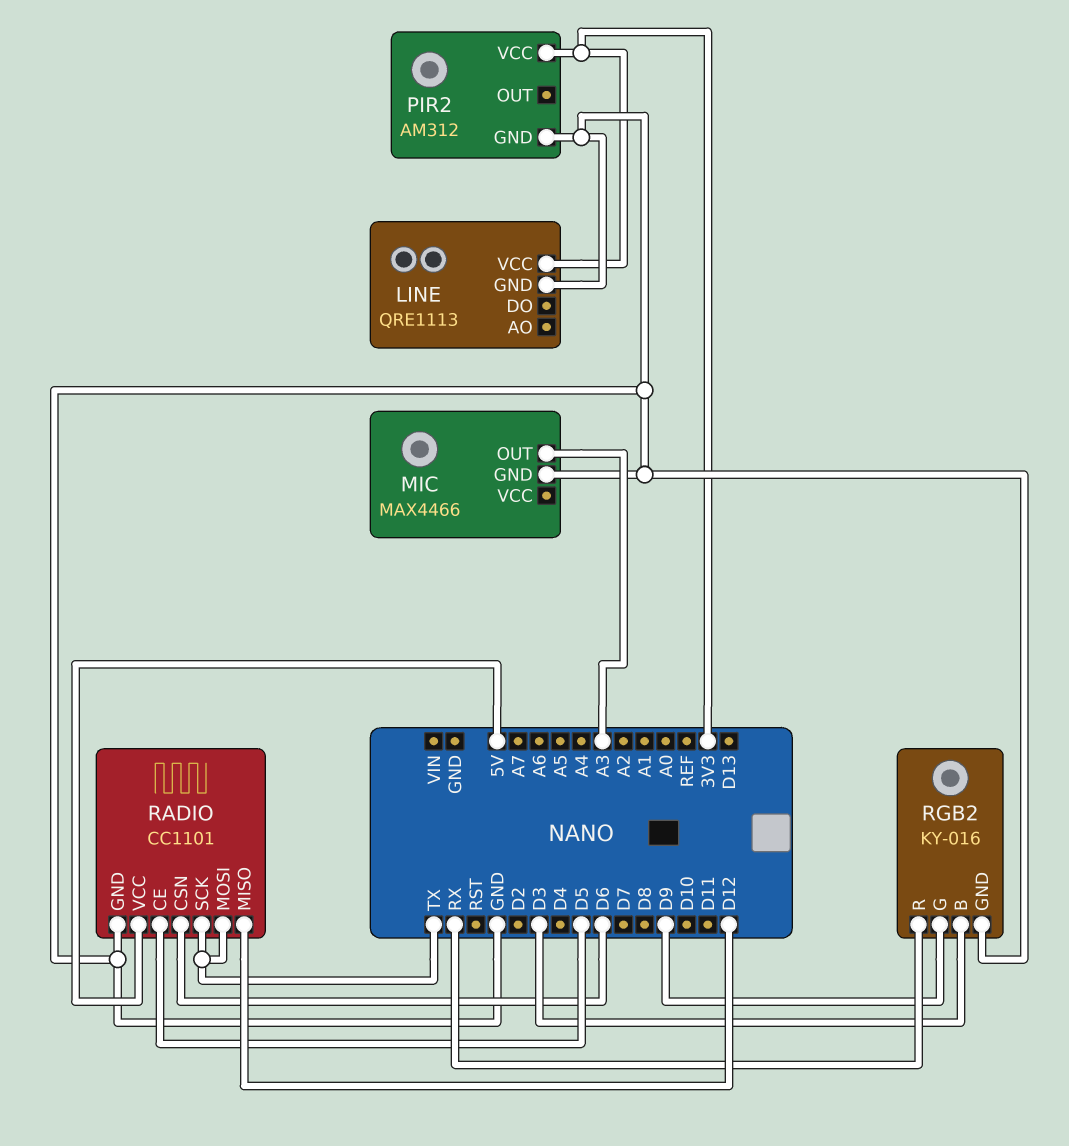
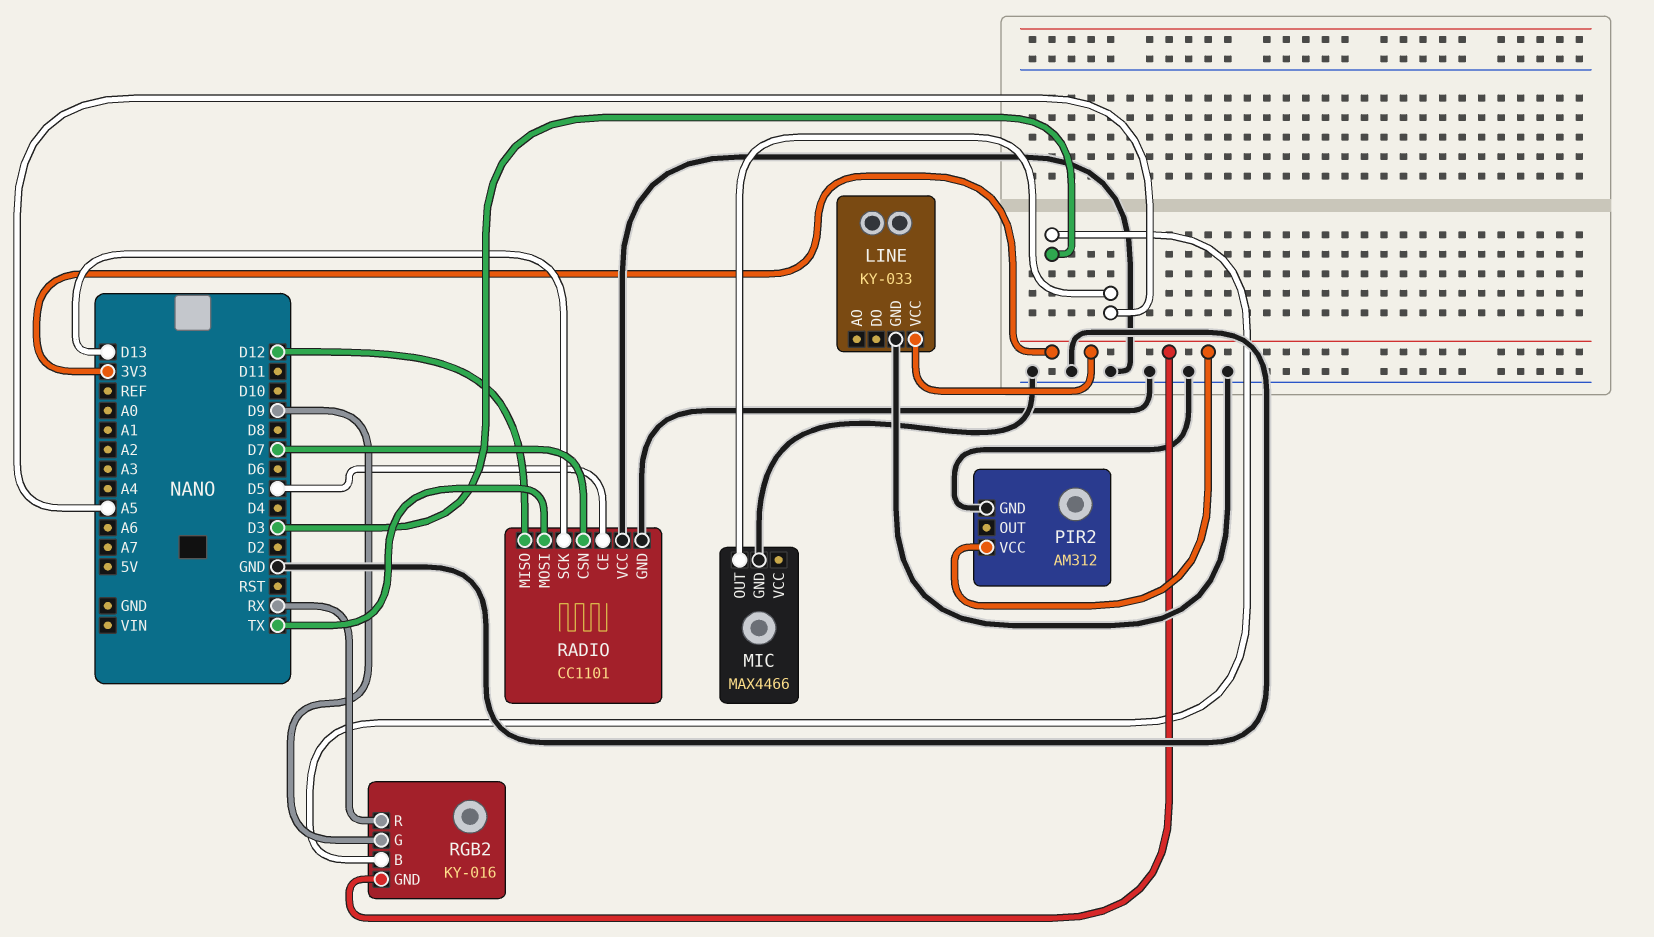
LINE: QRE1113 -> KY-033
MIC pin OUT: A3 -> A5
RADIO pin CSN: D6 -> D7
RADIO pin SCK: TX -> D13
RADIO pin VCC: 5V -> GND
RGB2 pin GND: GND -> 3V3

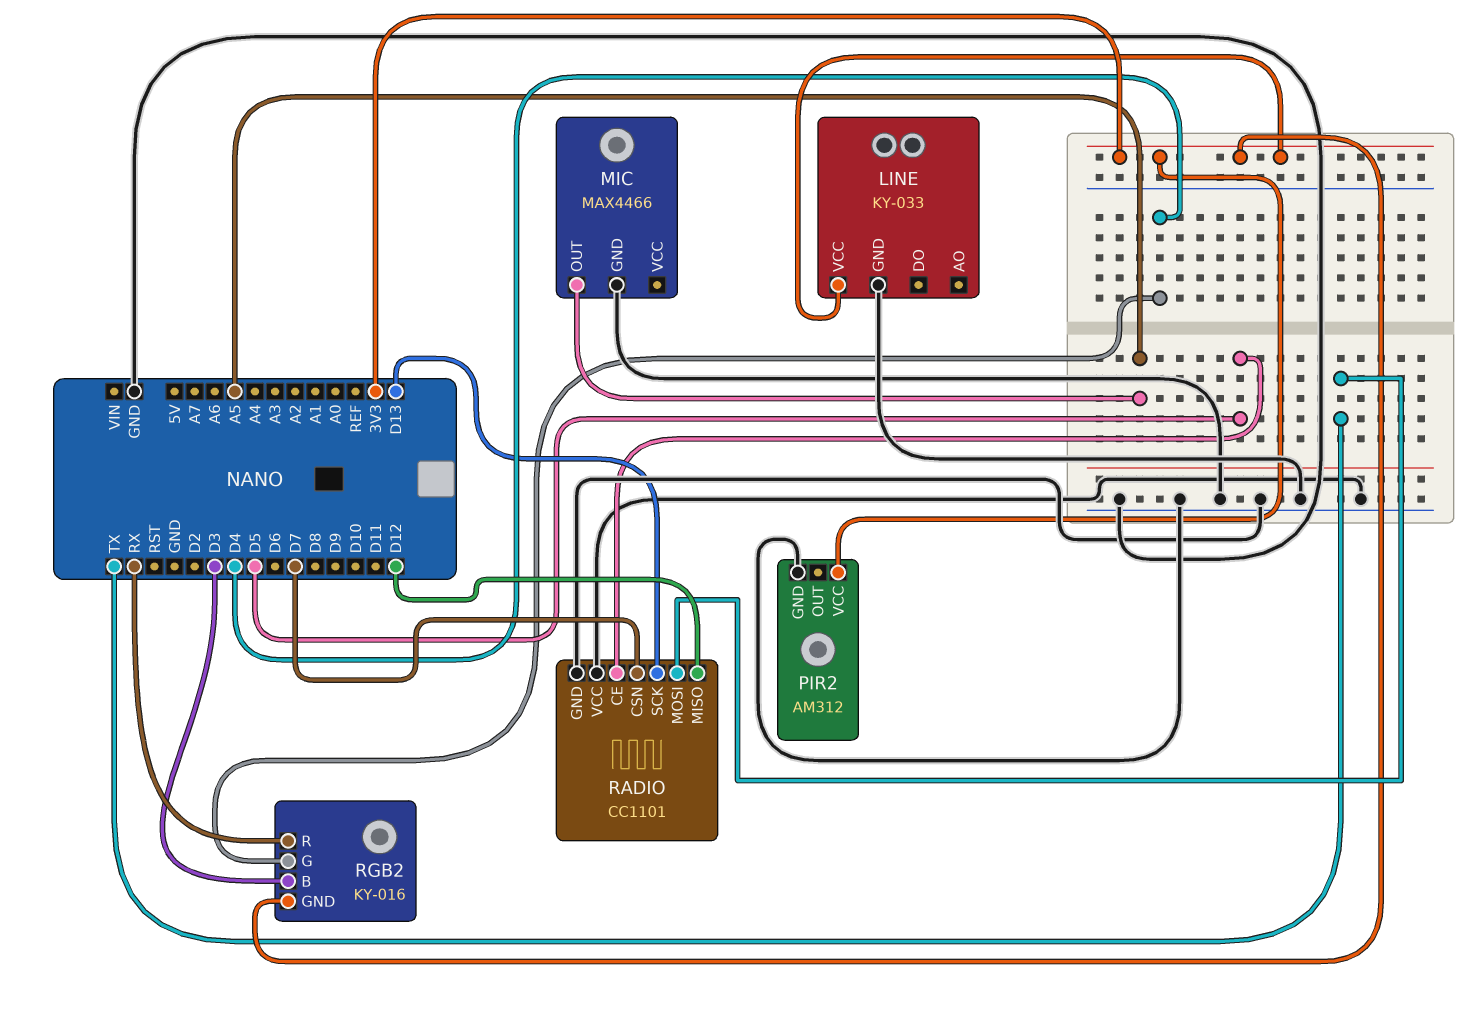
RGB2 pin G: D9 -> D4

